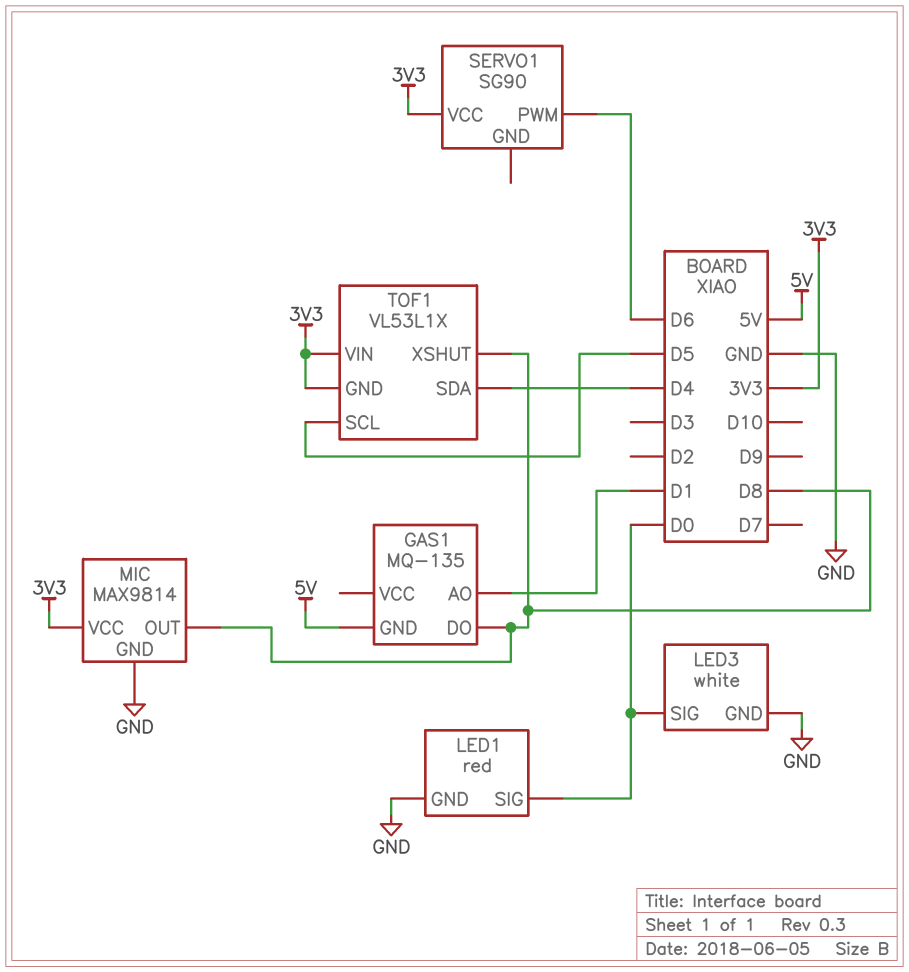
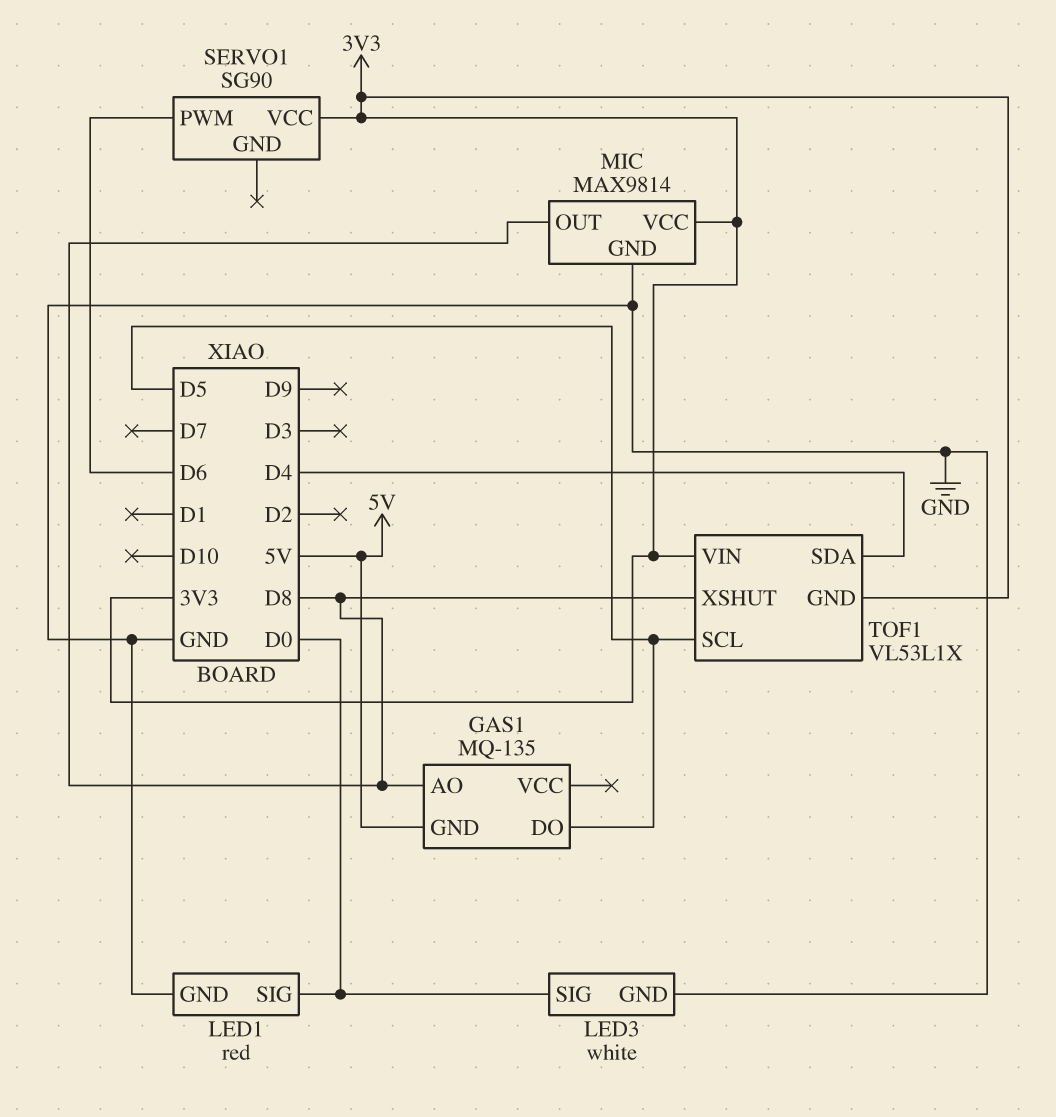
GAS1 pin AO: D1 -> D8
GAS1 pin DO: D8 -> D5

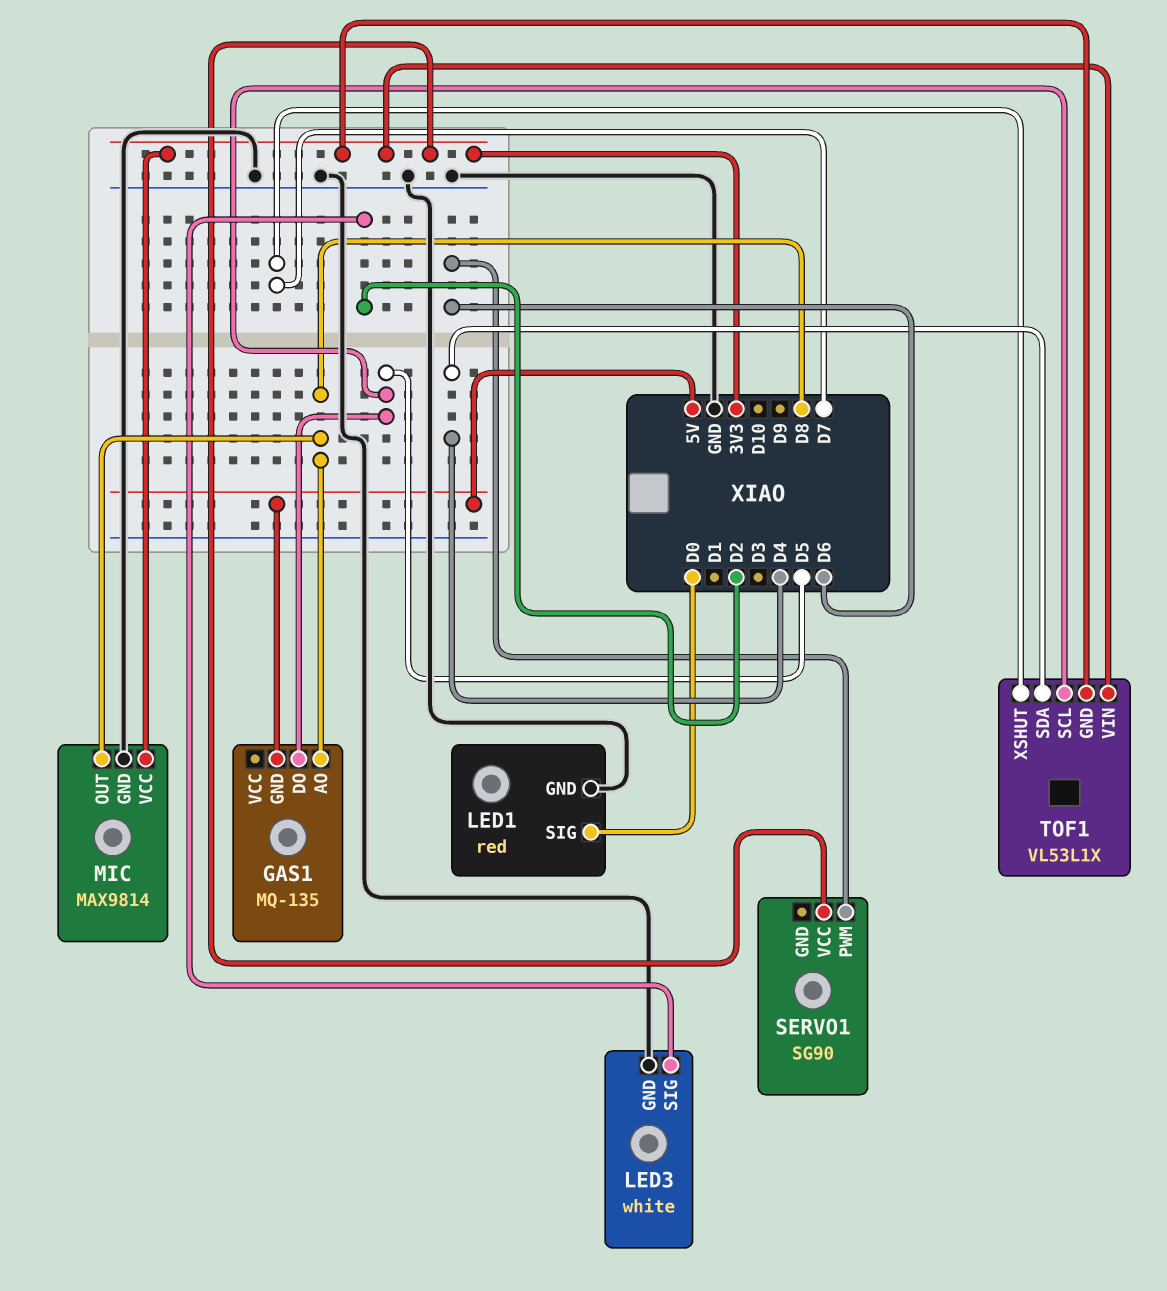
LED3 pin SIG: D0 -> D2
TOF1 pin XSHUT: D8 -> D7

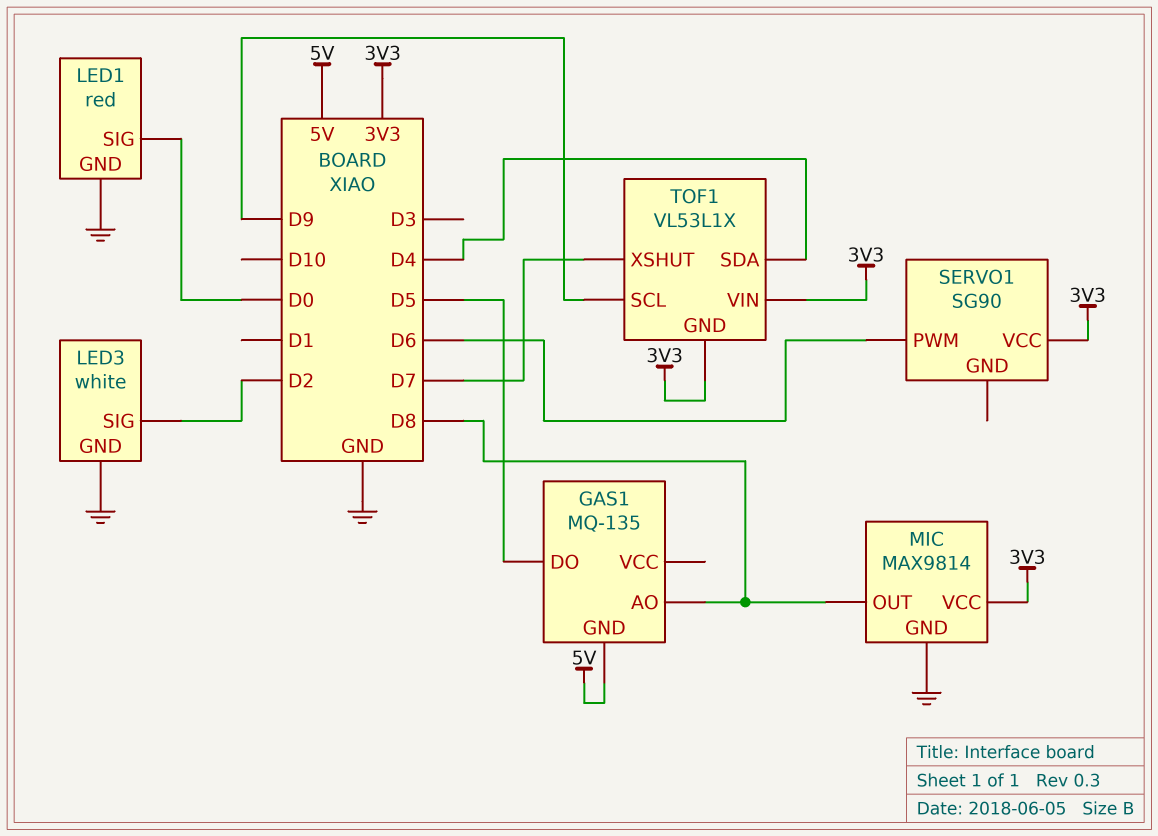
TOF1 pin SCL: D5 -> D9

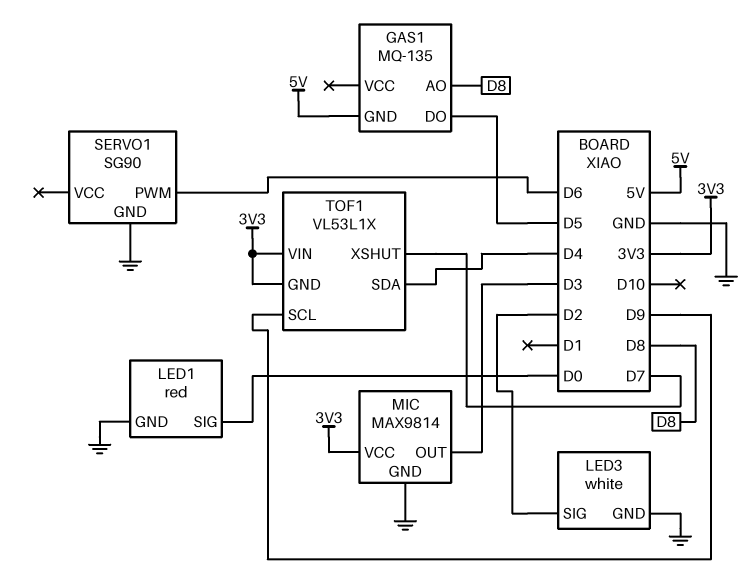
MIC pin OUT: D8 -> D3
SERVO1 pin GND: none -> GND
SERVO1 pin VCC: 3V3 -> none

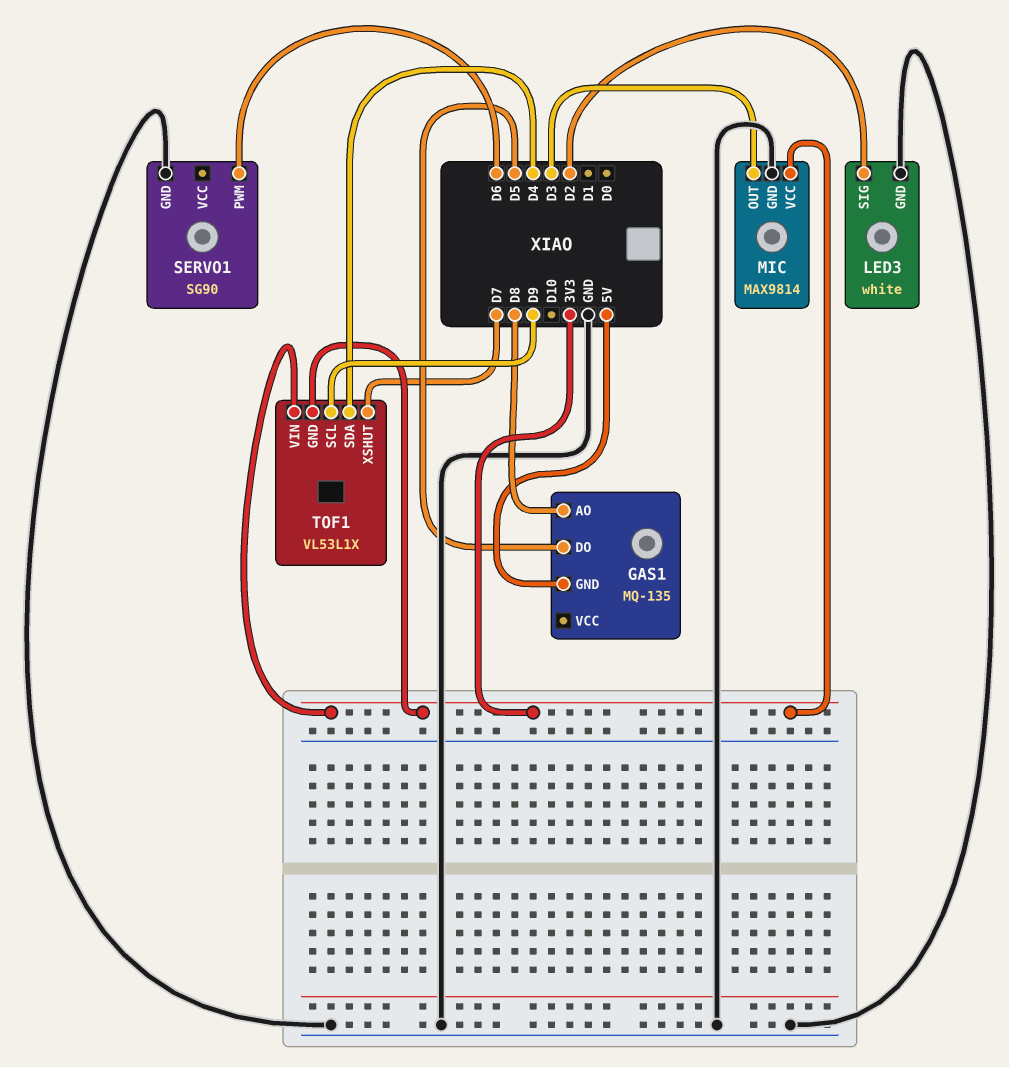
LED1: red -> none
LED1 pin GND: GND -> none
LED1 pin SIG: D0 -> none

